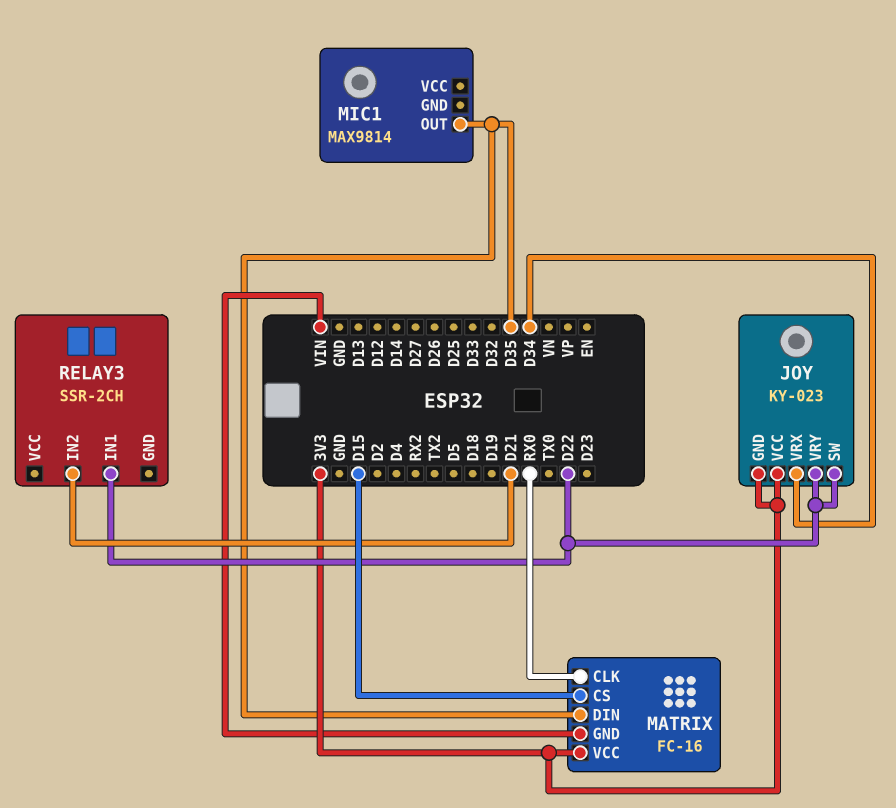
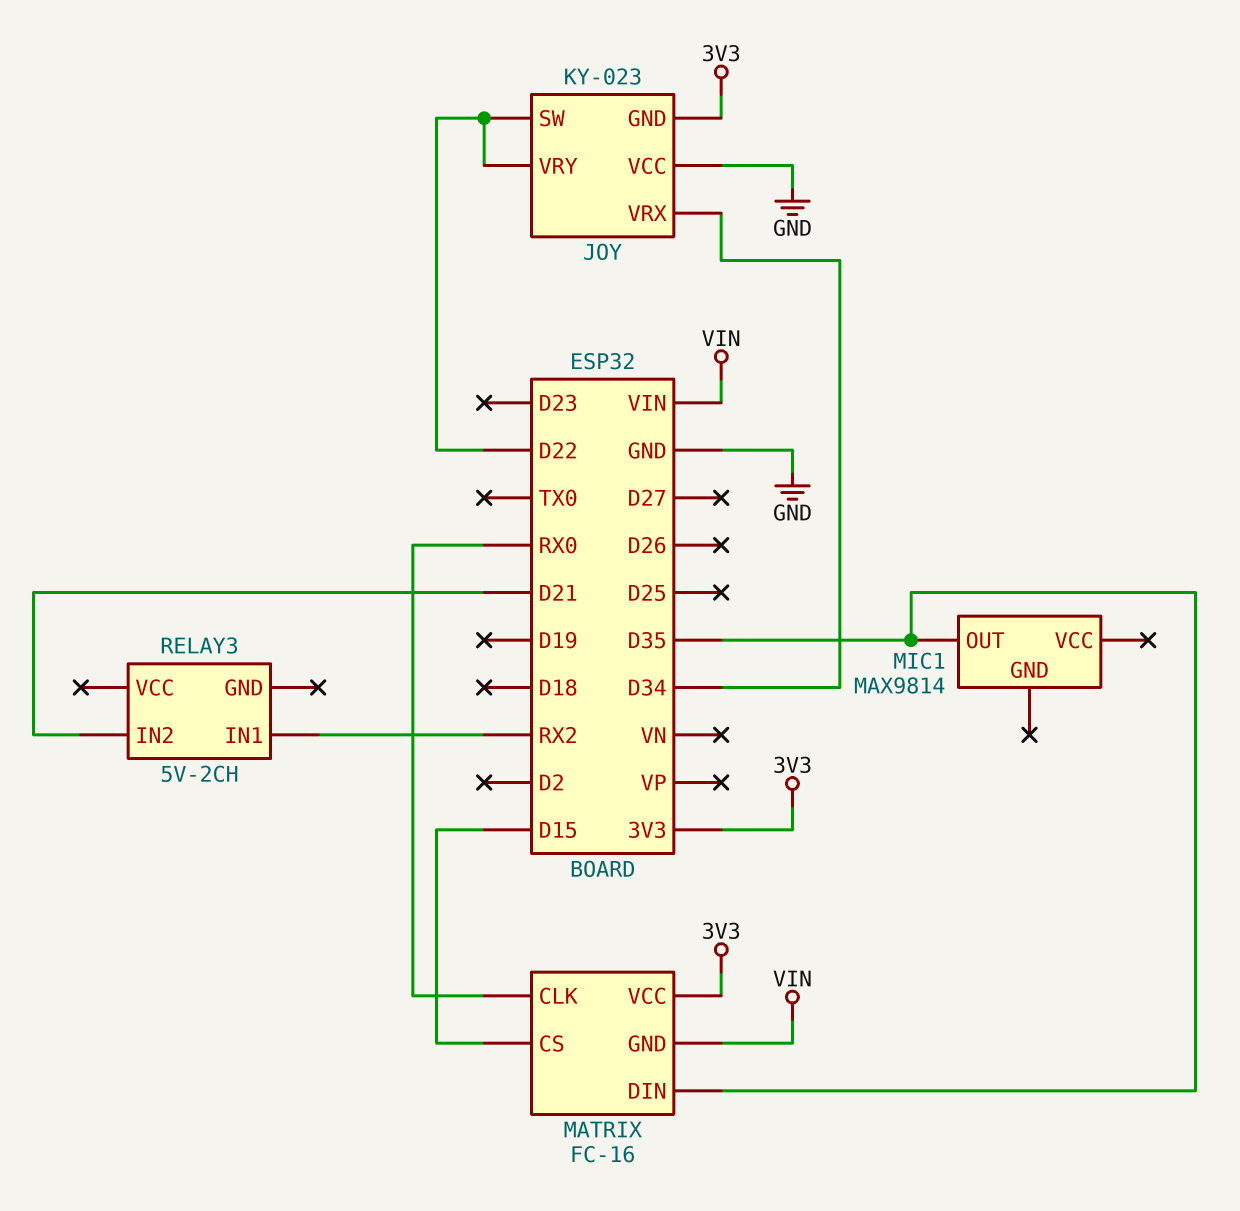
JOY pin VCC: 3V3 -> GND
RELAY3: SSR-2CH -> 5V-2CH
RELAY3 pin IN1: D22 -> RX2

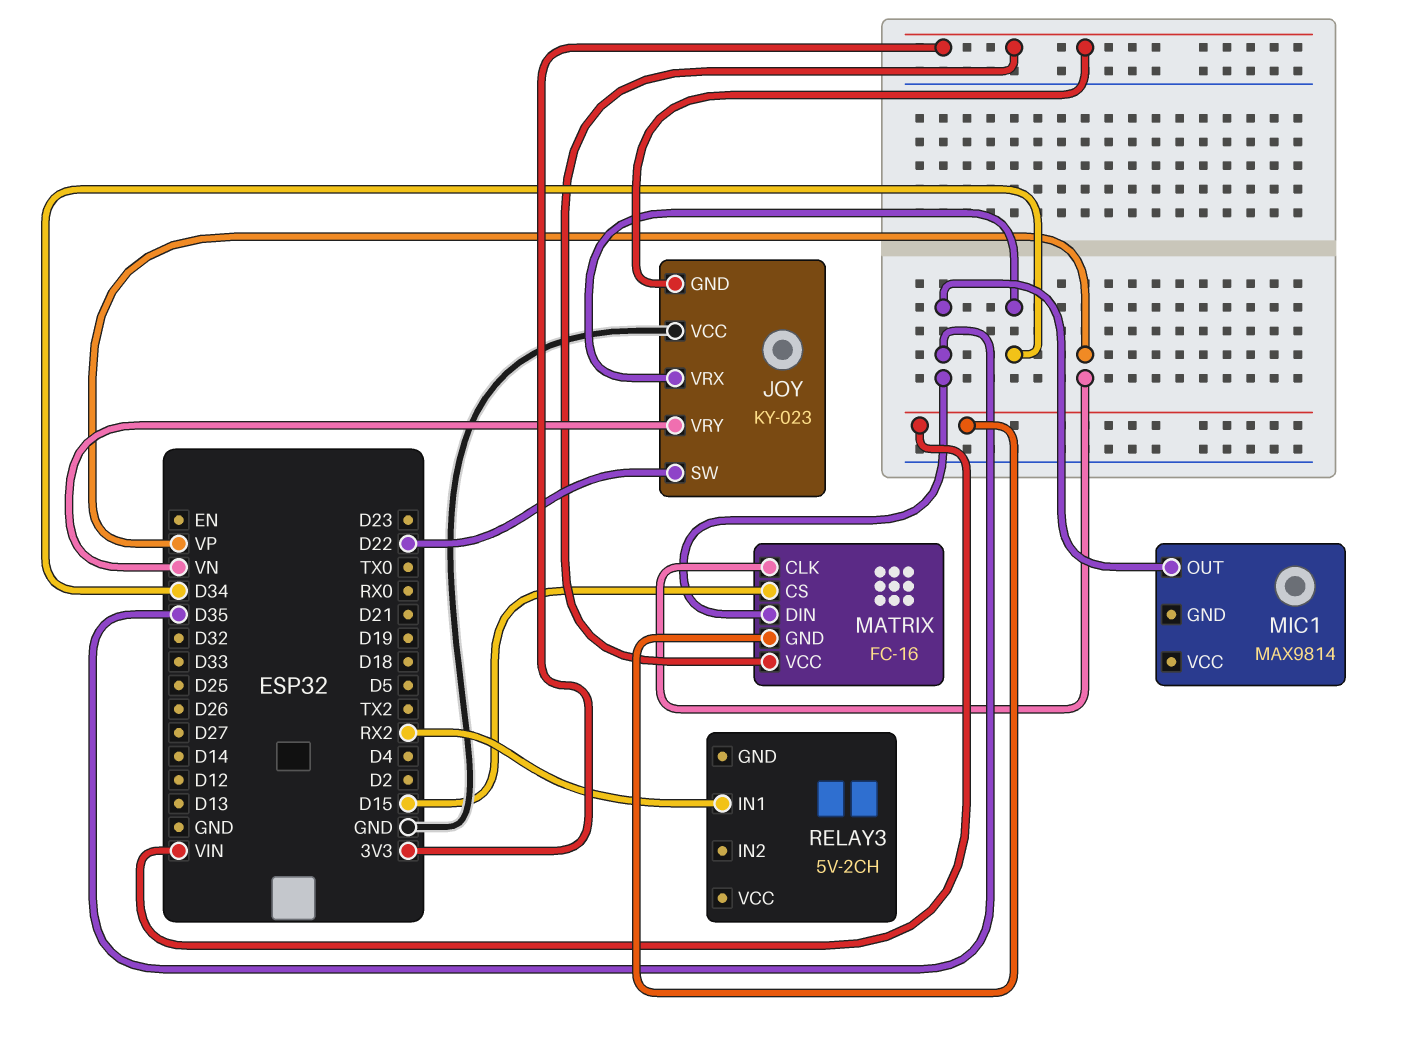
JOY pin VRY: D22 -> VN
MATRIX pin CLK: RX0 -> VP
RELAY3 pin IN2: D21 -> none

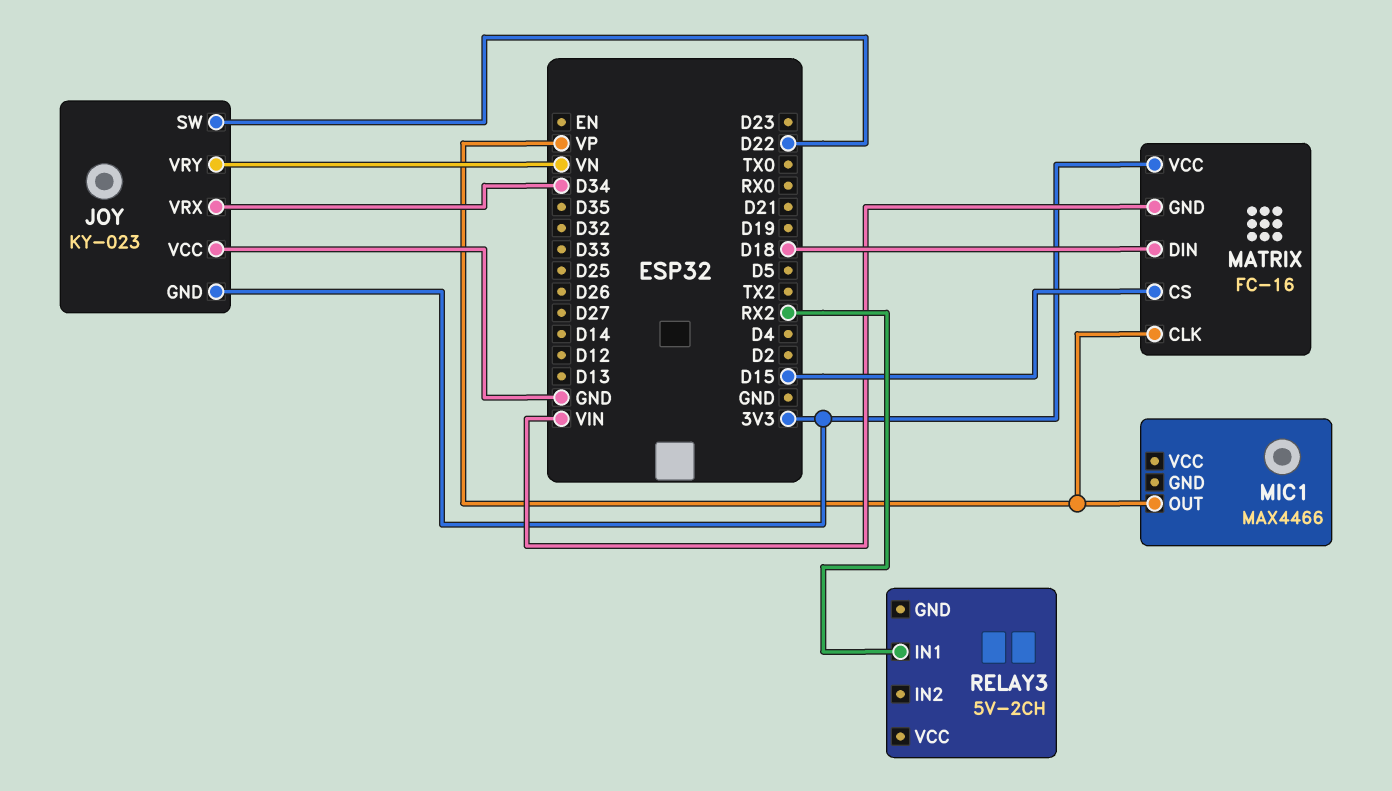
MATRIX pin DIN: D35 -> D18
MIC1: MAX9814 -> MAX4466
MIC1 pin OUT: D35 -> VP

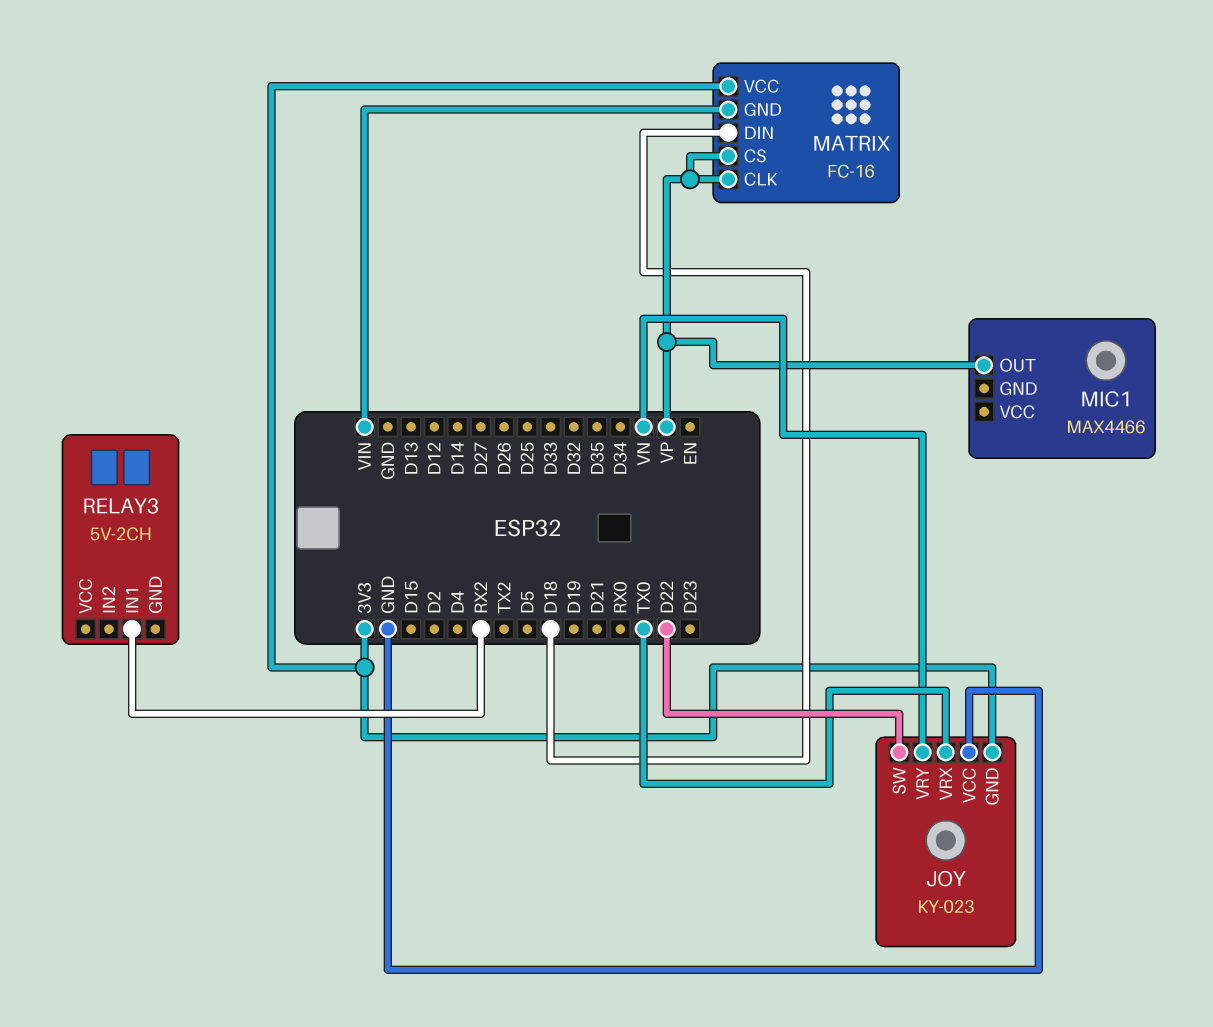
JOY pin VRX: D34 -> TX0
MATRIX pin CS: D15 -> VP

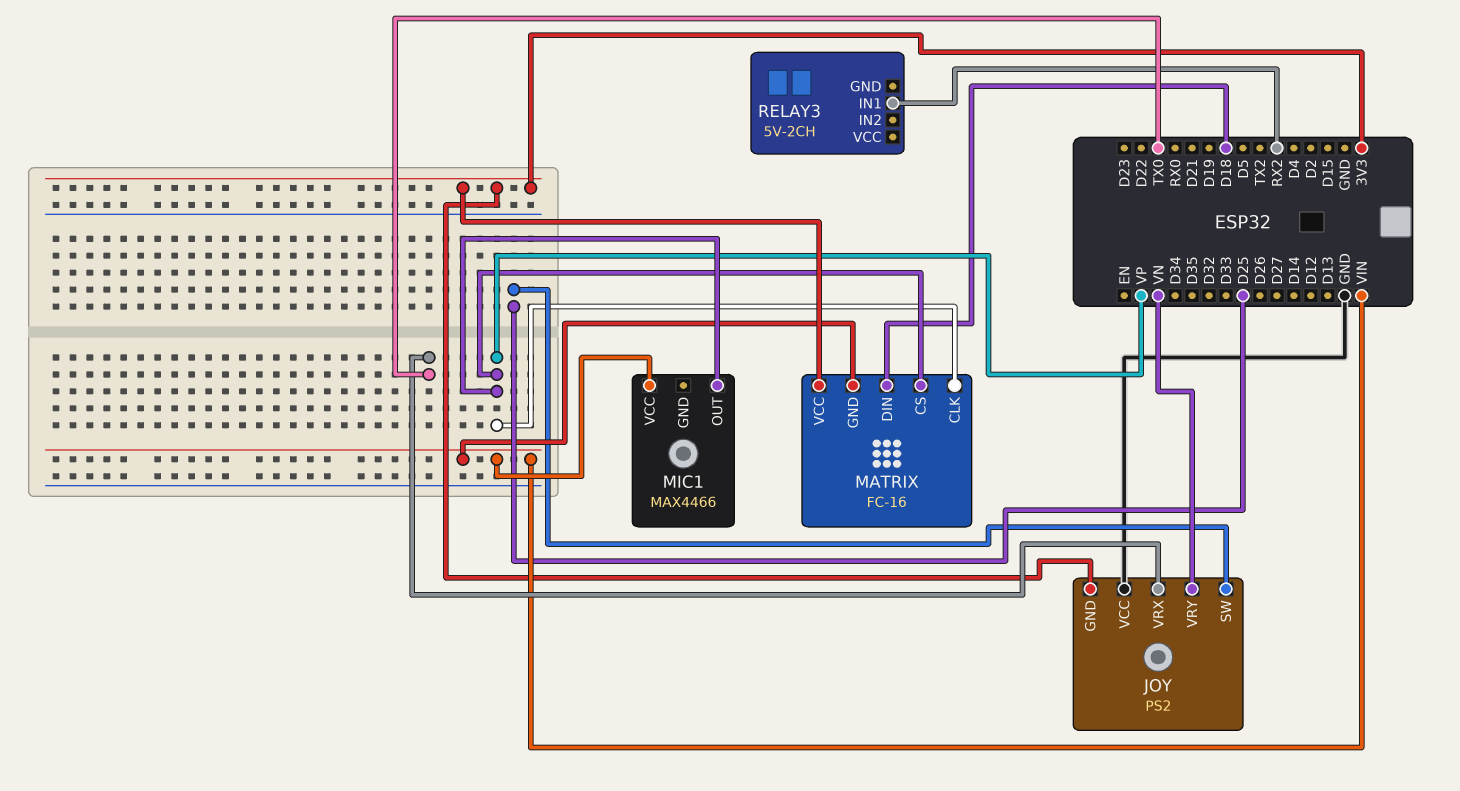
JOY: KY-023 -> PS2
JOY pin SW: D22 -> D25
MIC1 pin VCC: none -> VIN

